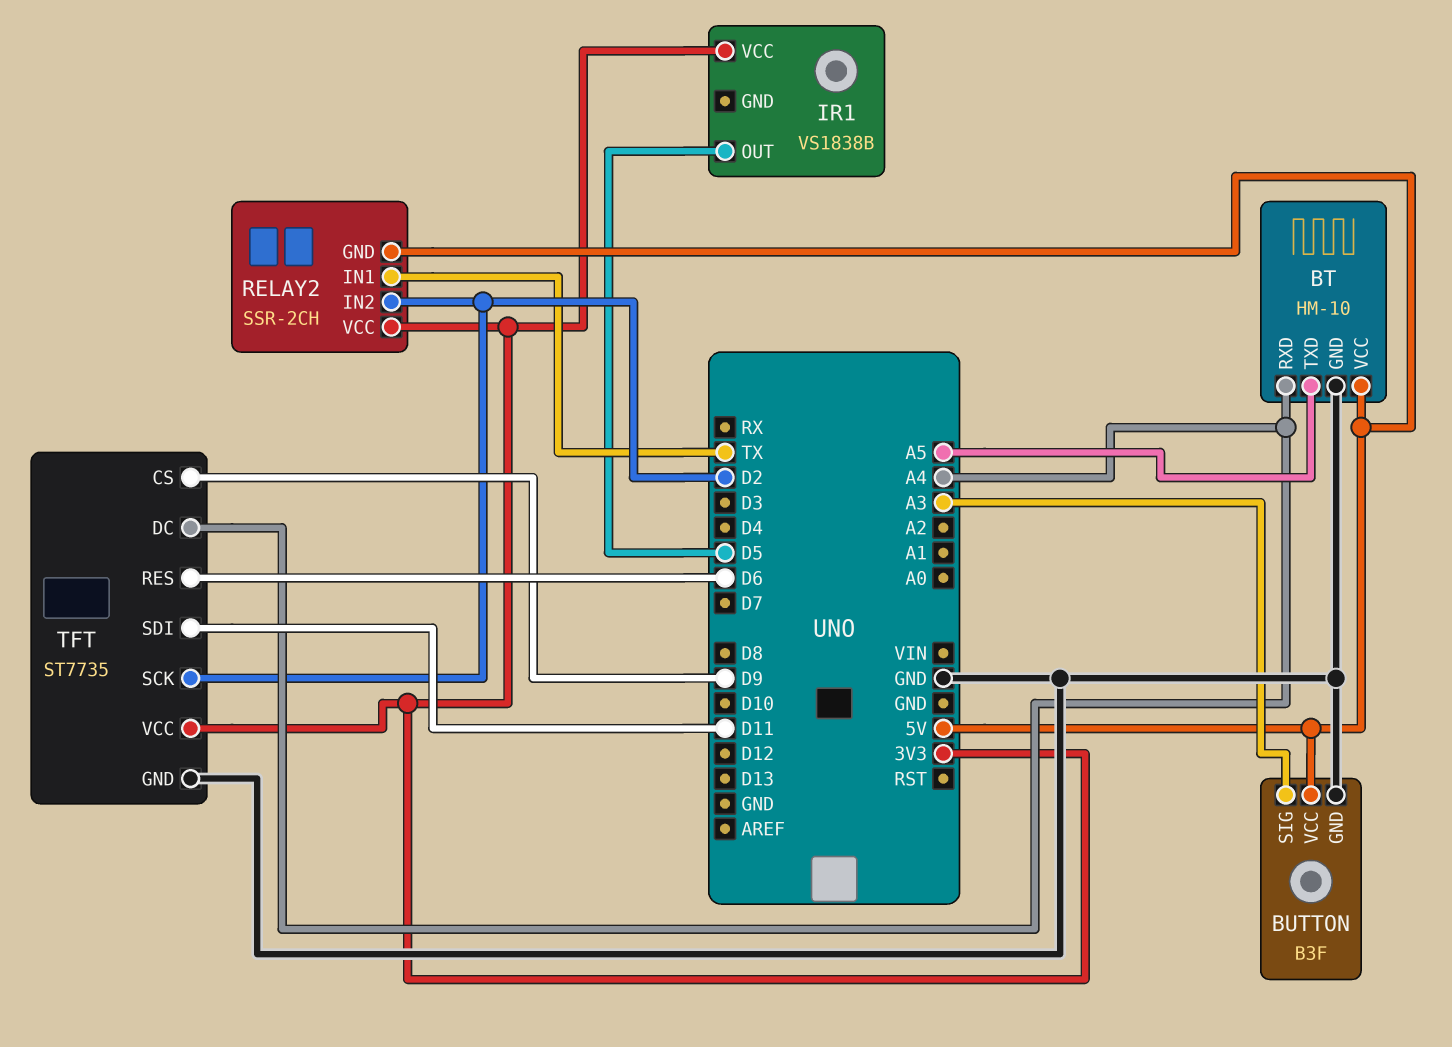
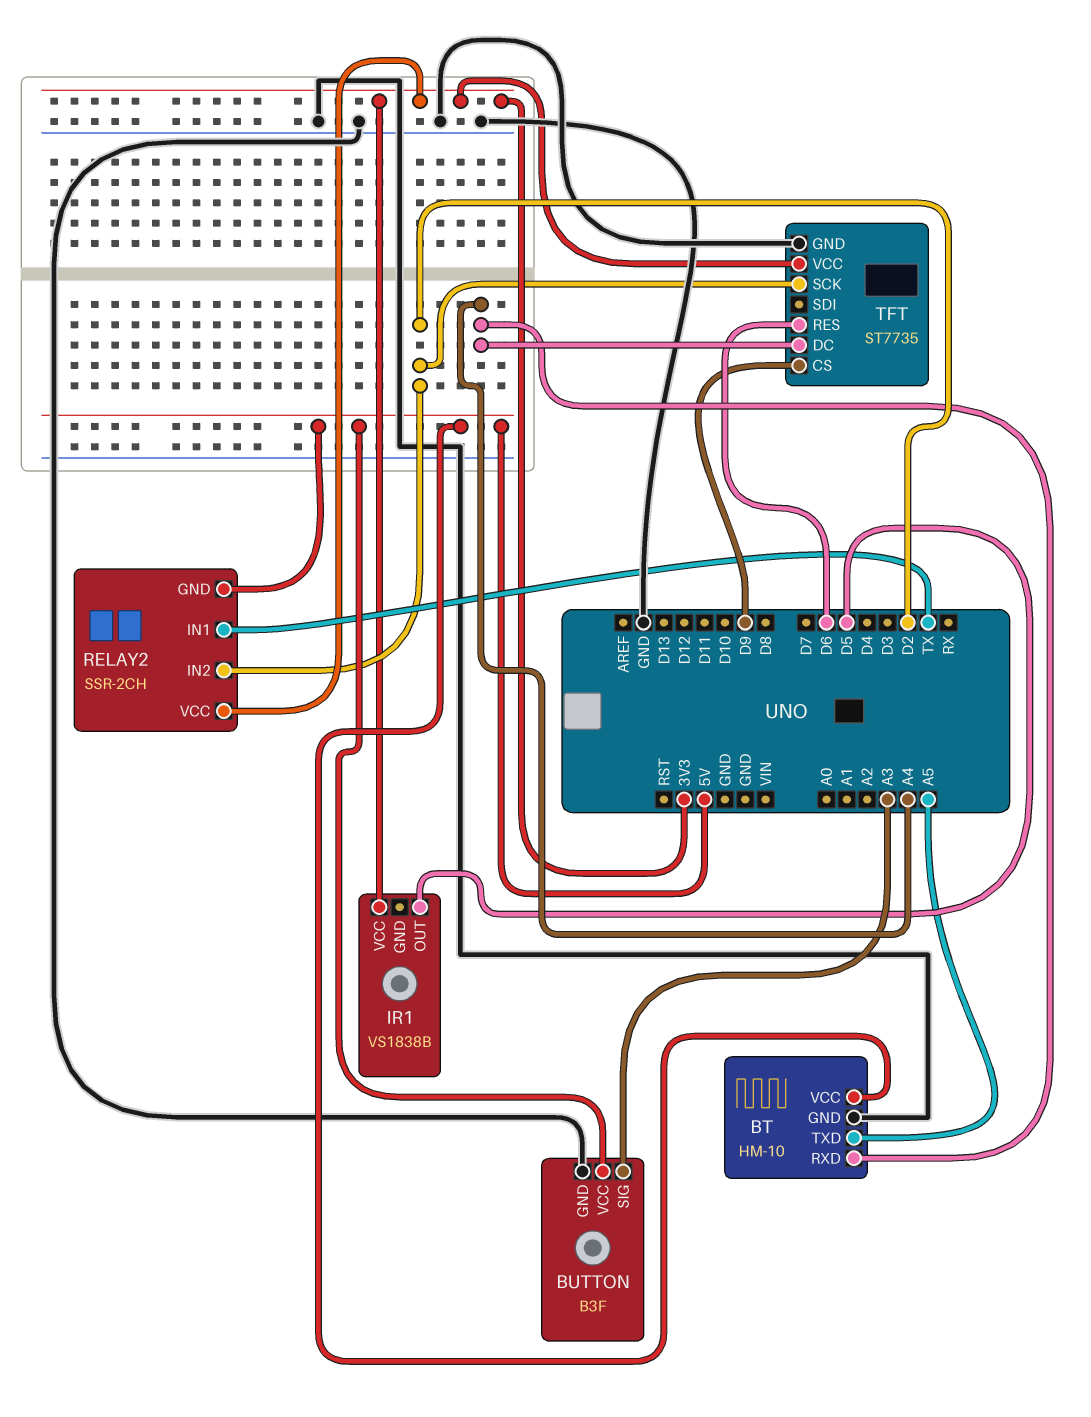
TFT pin SDI: D11 -> none

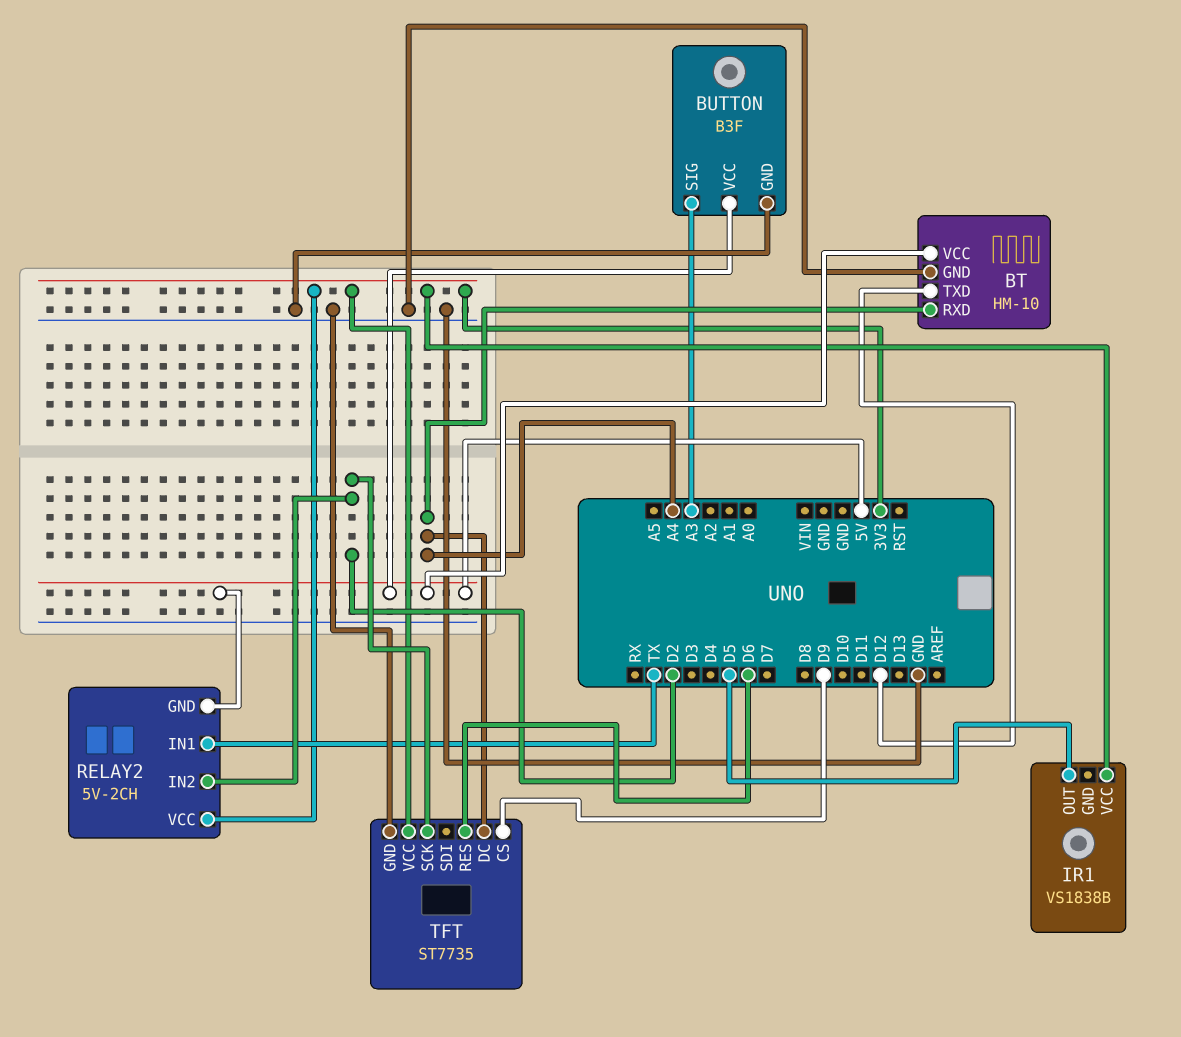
BT pin TXD: A5 -> D12
RELAY2: SSR-2CH -> 5V-2CH

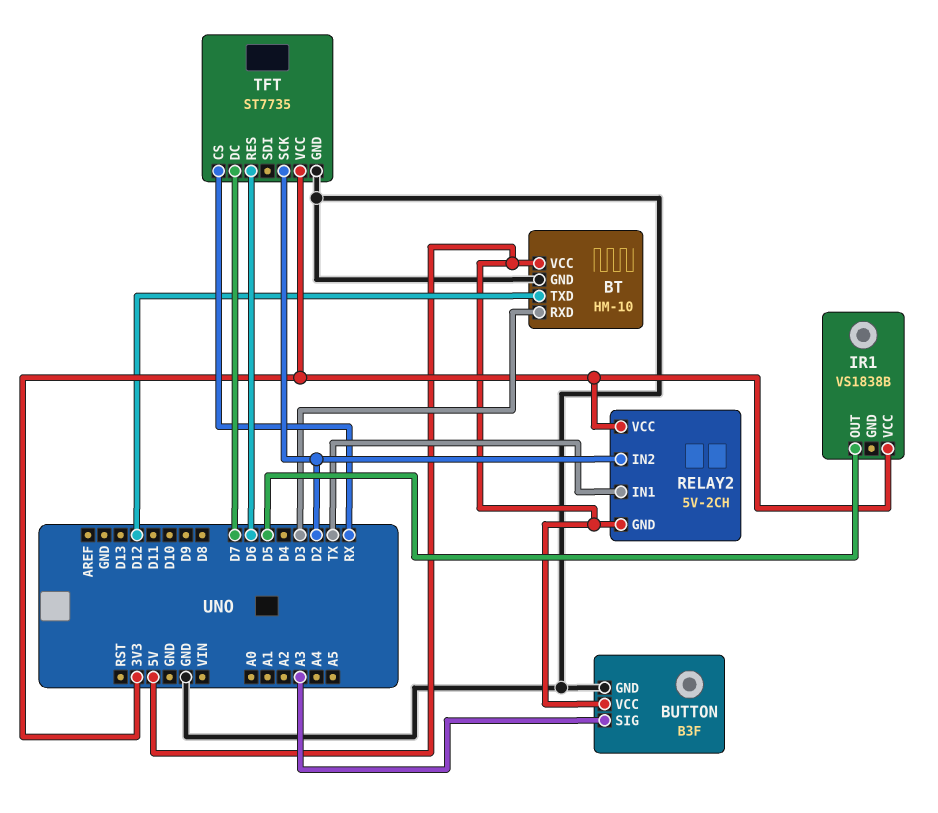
BT pin RXD: A4 -> D3
TFT pin CS: D9 -> RX
TFT pin DC: A4 -> D7

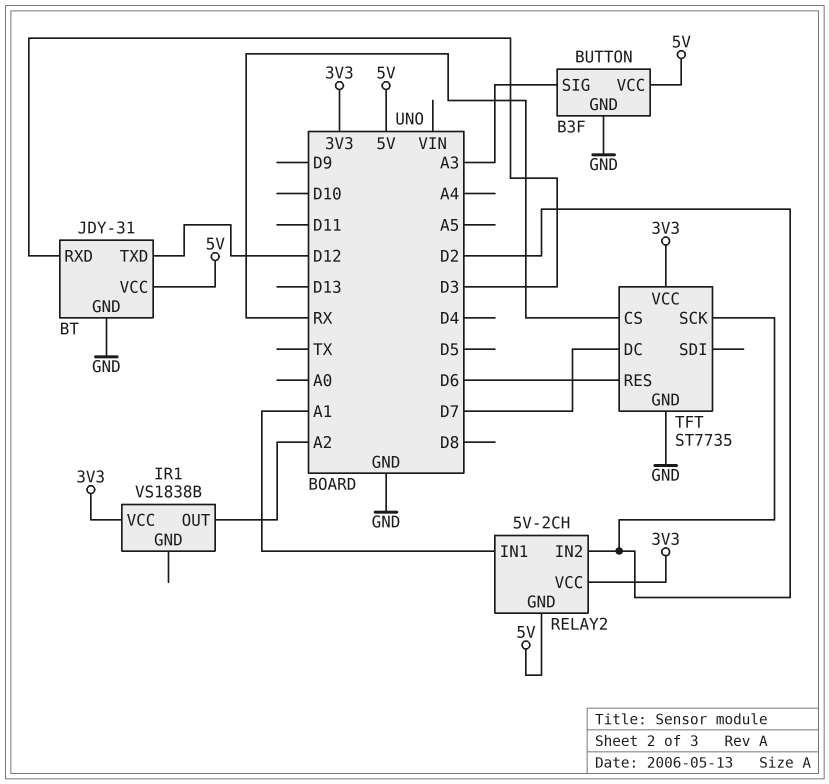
BT: HM-10 -> JDY-31
IR1 pin OUT: D5 -> A2
RELAY2 pin IN1: TX -> A1

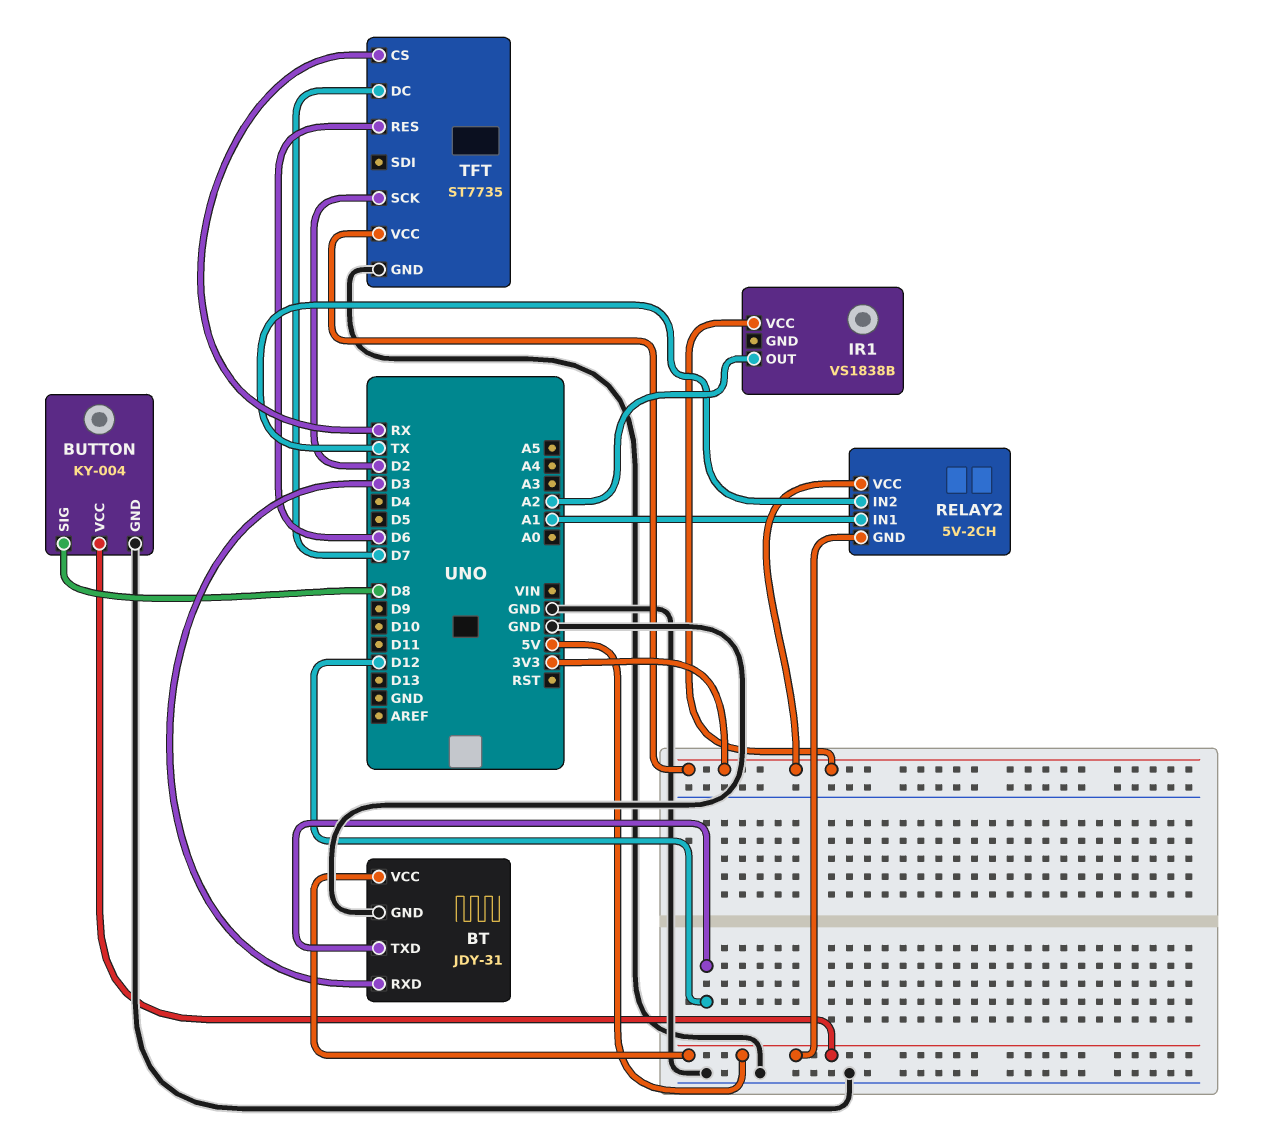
BUTTON: B3F -> KY-004
BUTTON pin SIG: A3 -> D8
RELAY2 pin IN2: D2 -> TX

